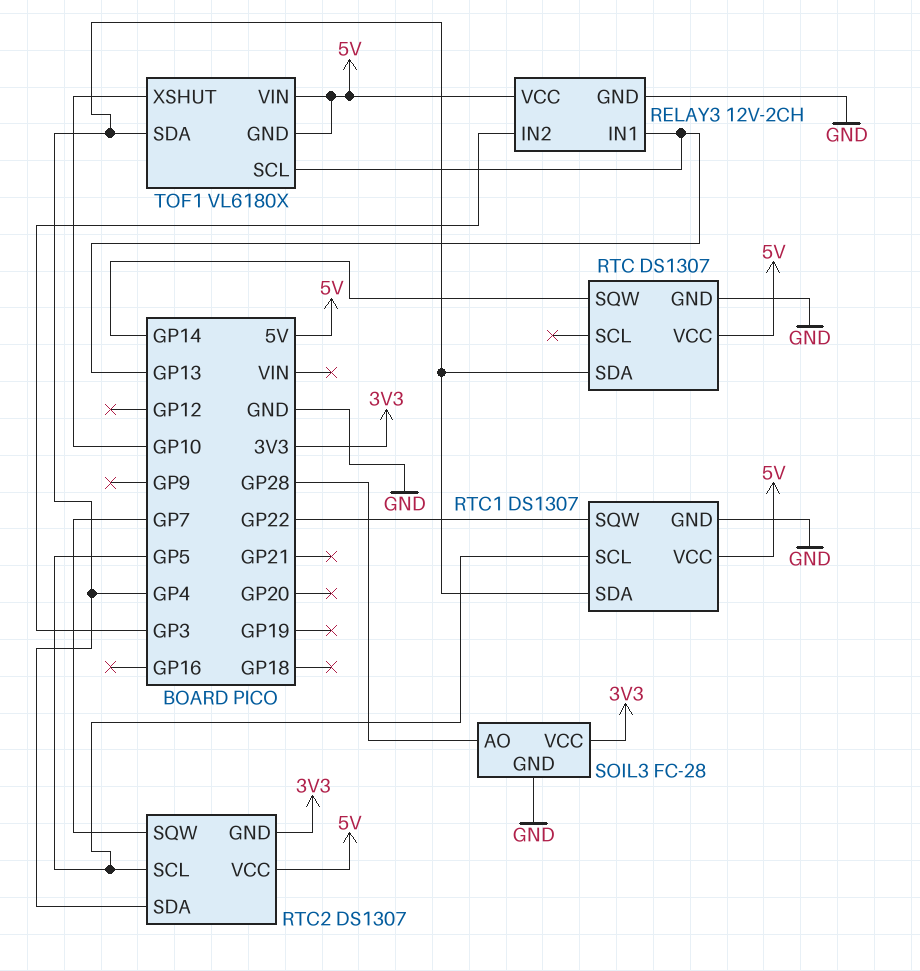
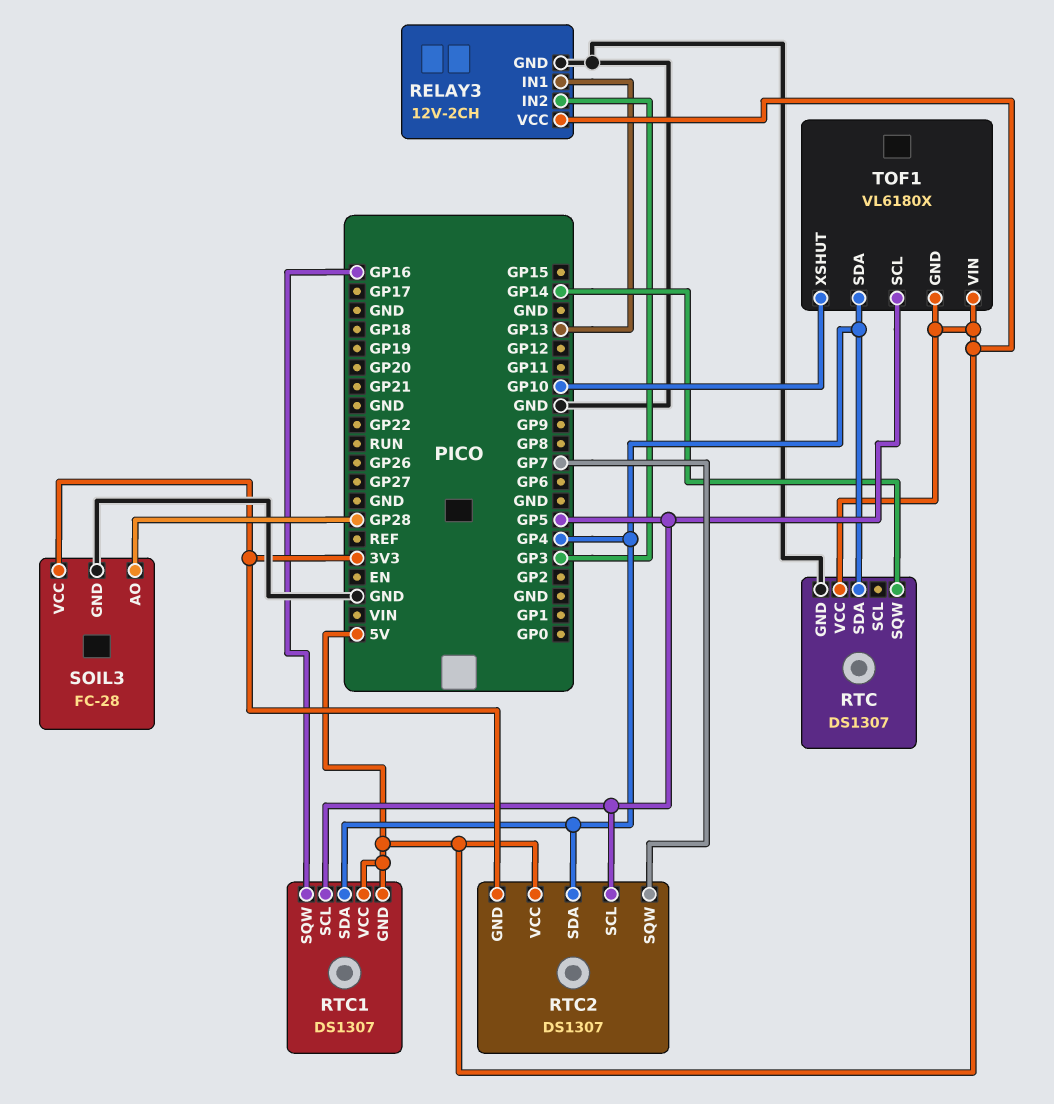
RTC1 pin GND: GND -> 5V
RTC1 pin SQW: GP22 -> GP16
TOF1 pin SCL: GP13 -> GP5

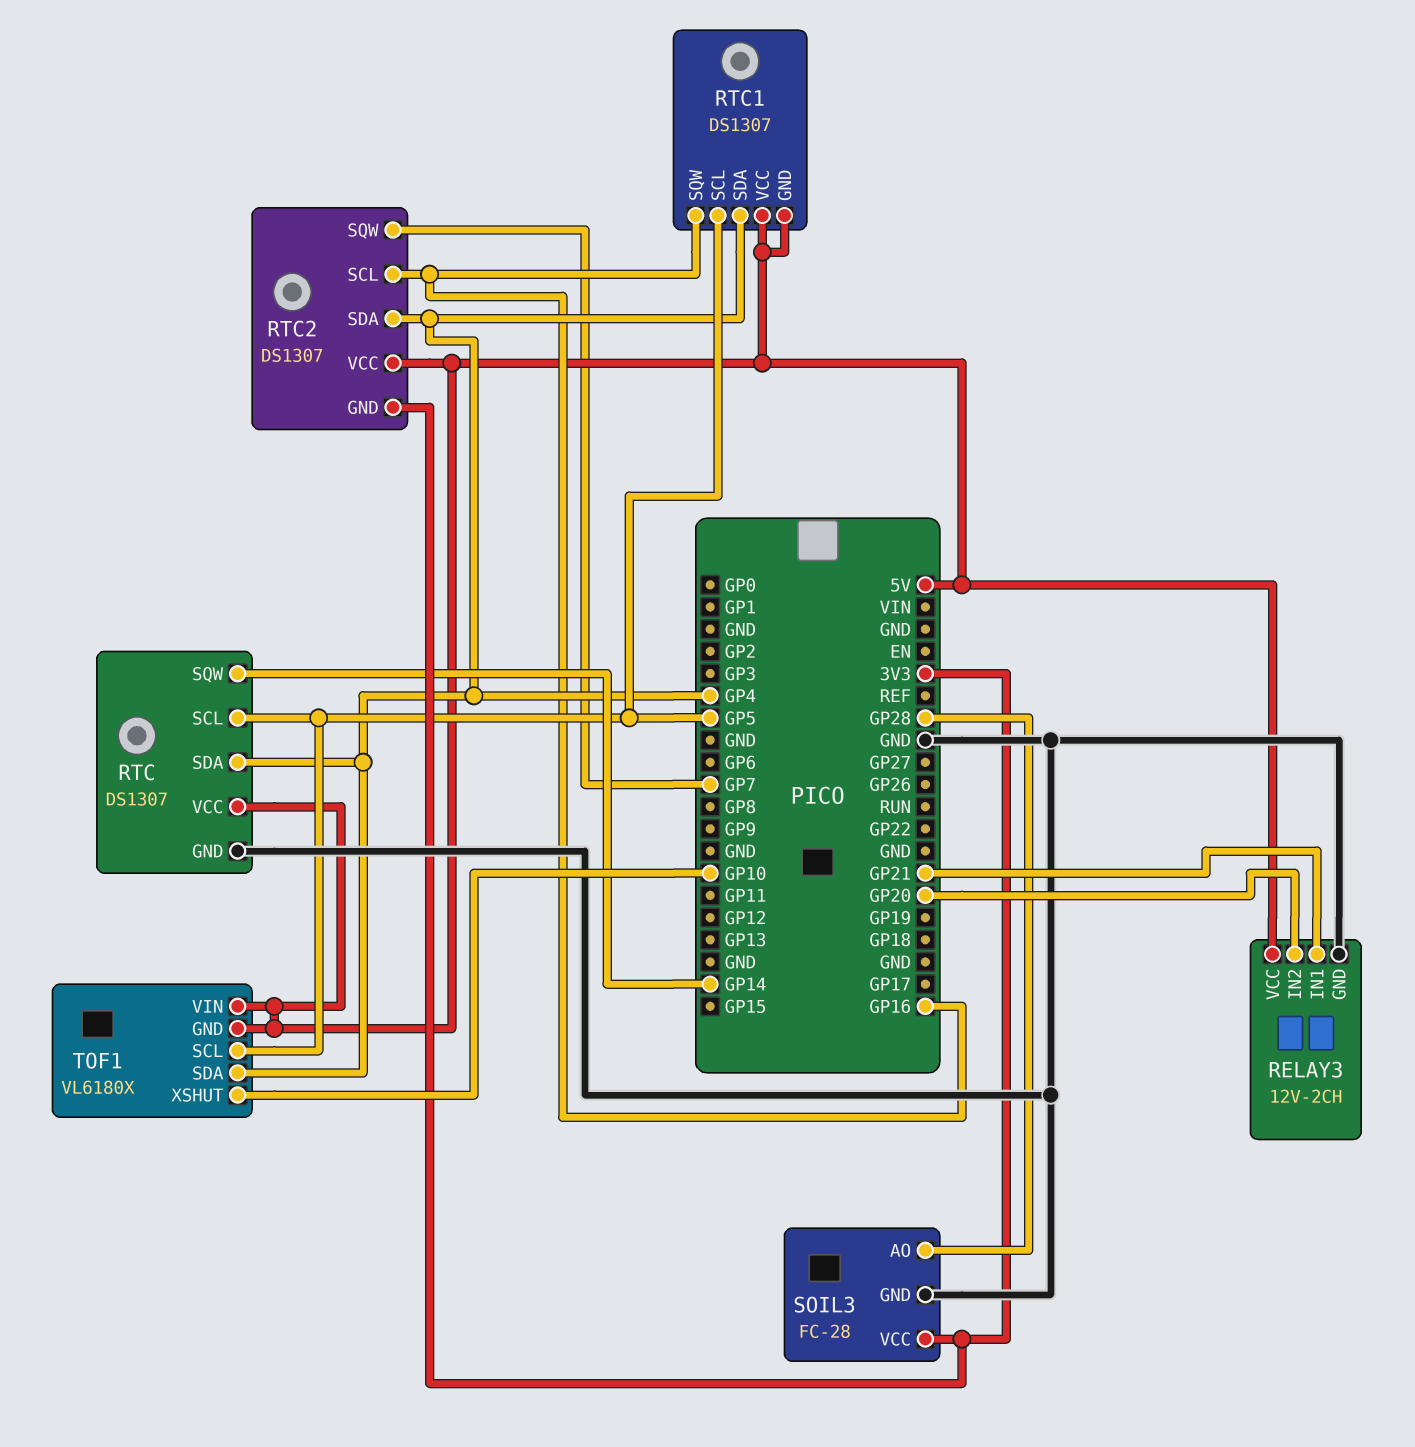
RELAY3 pin IN1: GP13 -> GP21
RELAY3 pin IN2: GP3 -> GP20
RTC pin SCL: none -> GP5
RTC2 pin SCL: GP5 -> GP16

